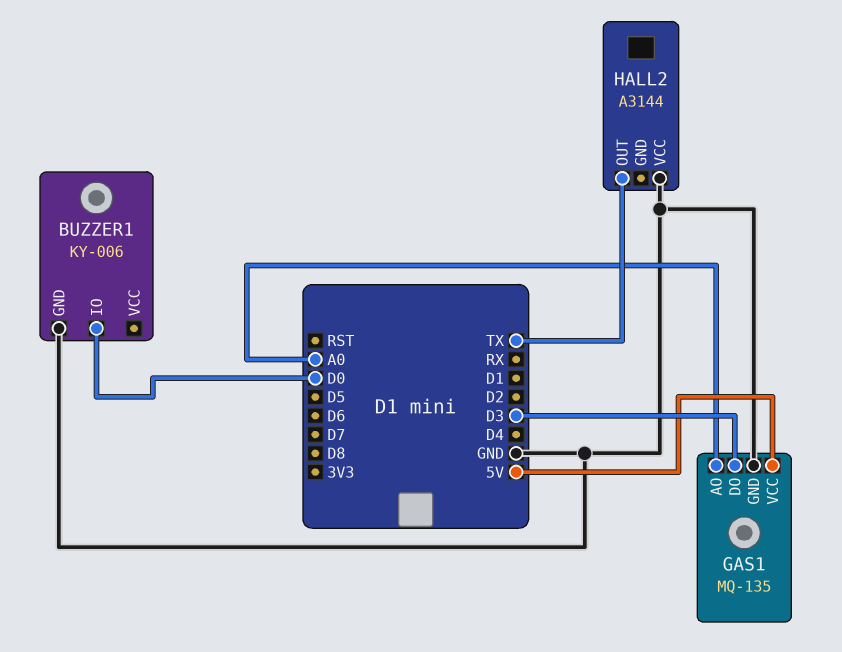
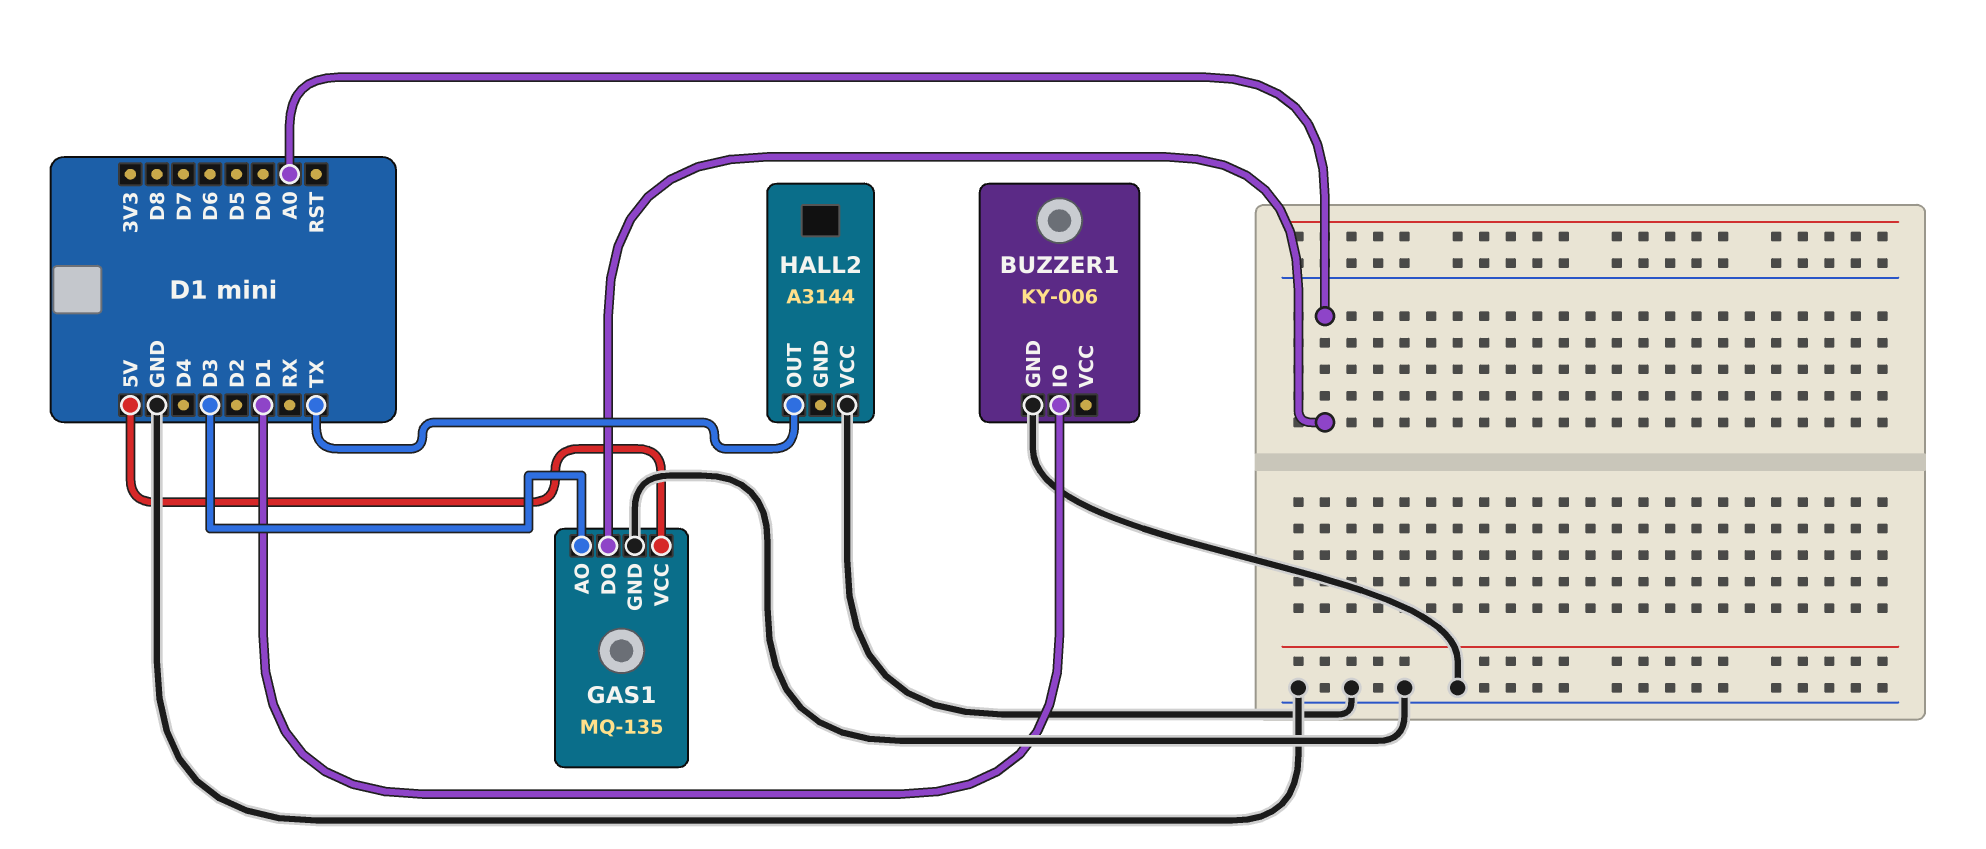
BUZZER1 pin IO: D0 -> D1
GAS1 pin AO: A0 -> D3
GAS1 pin DO: D3 -> A0

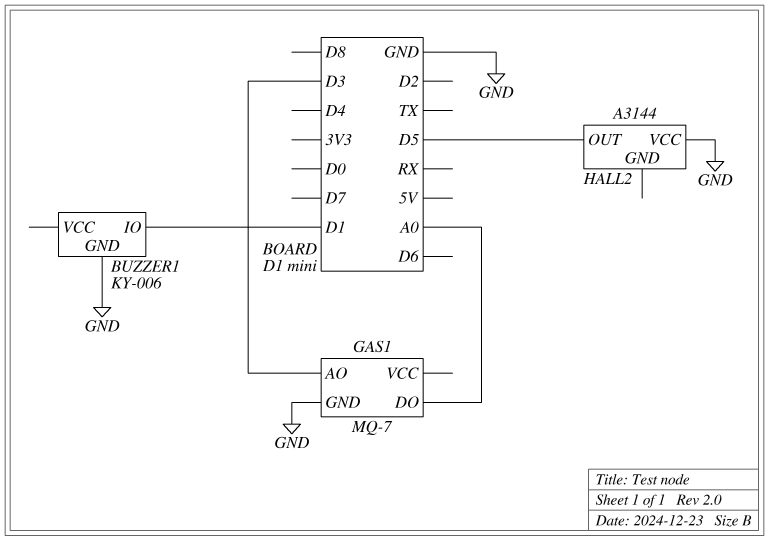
GAS1: MQ-135 -> MQ-7
GAS1 pin VCC: 5V -> none
HALL2 pin OUT: TX -> D5

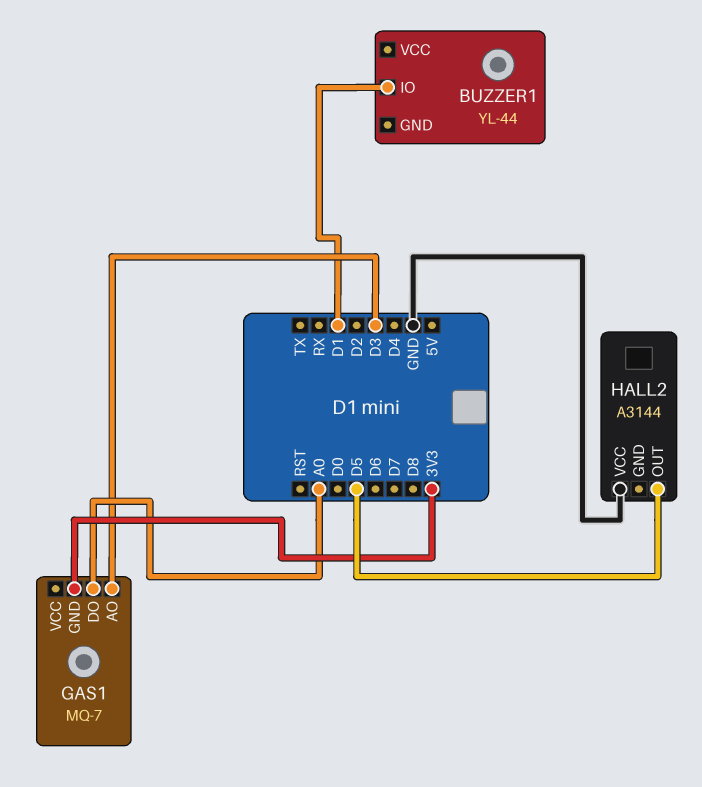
BUZZER1: KY-006 -> YL-44
BUZZER1 pin GND: GND -> none
GAS1 pin GND: GND -> 3V3

